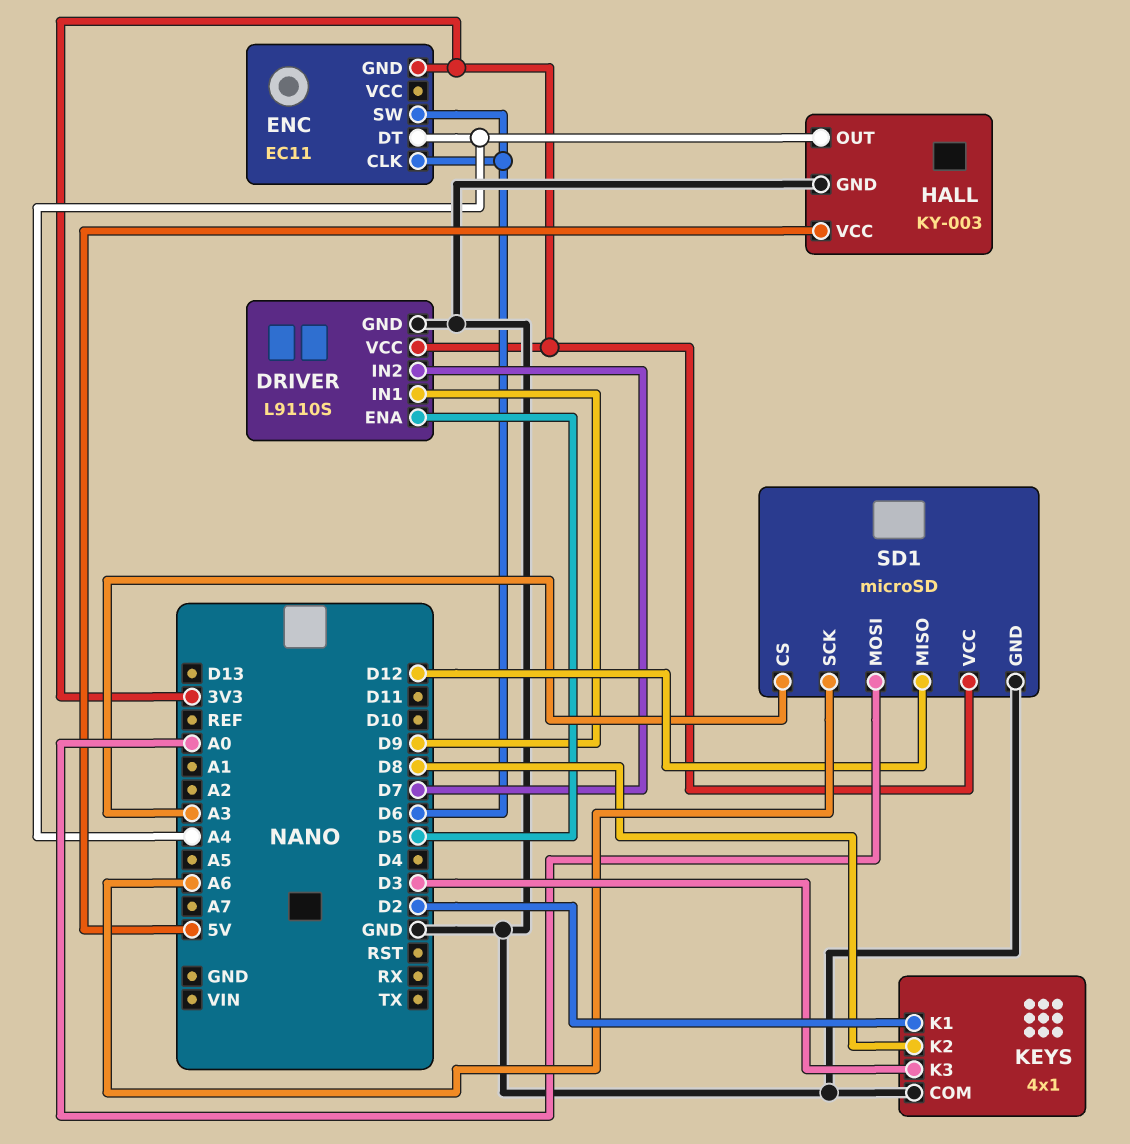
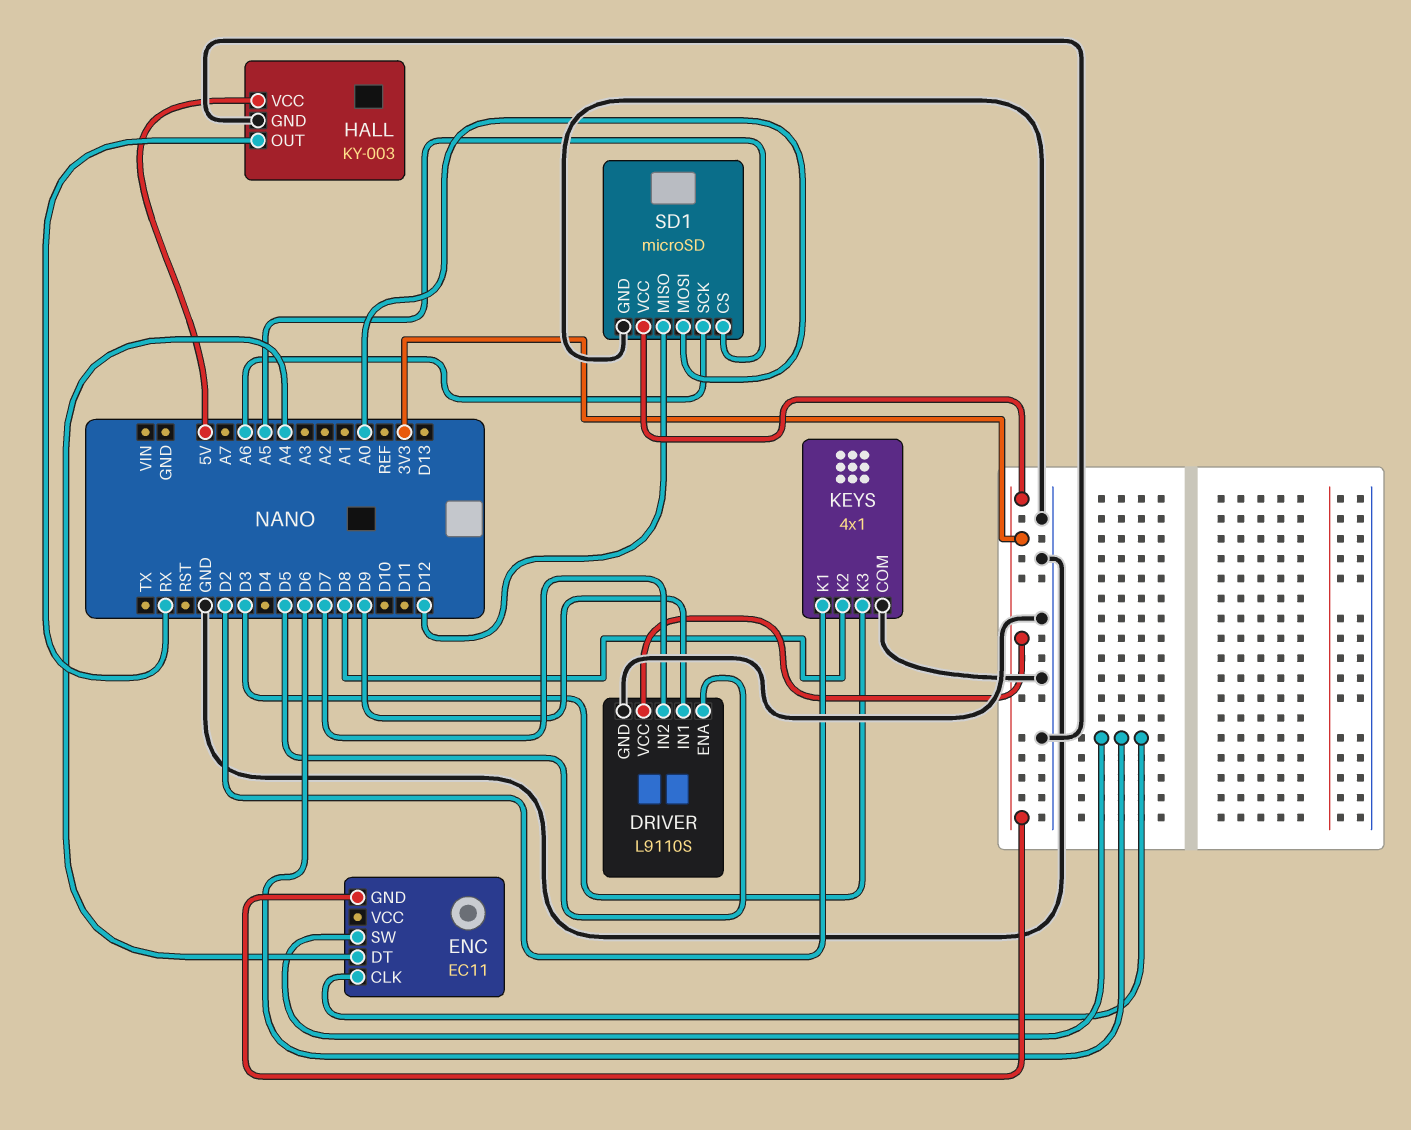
HALL pin OUT: A4 -> RX
SD1 pin CS: A3 -> A5

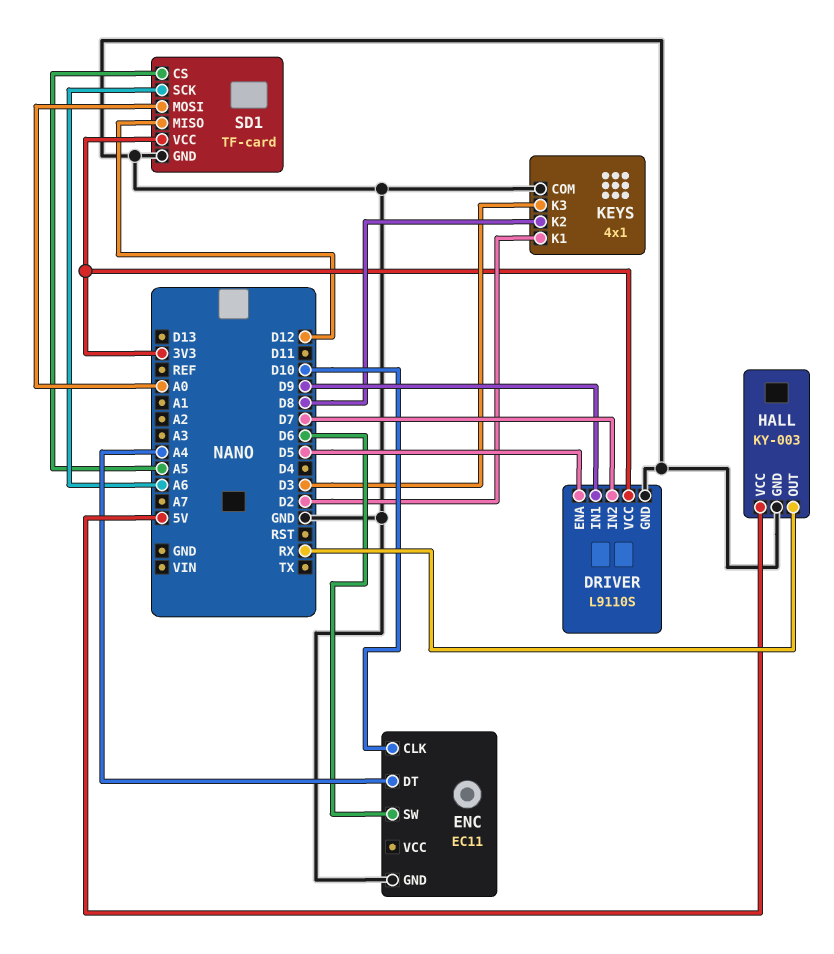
ENC pin CLK: D6 -> D10
ENC pin GND: 3V3 -> GND
SD1: microSD -> TF-card

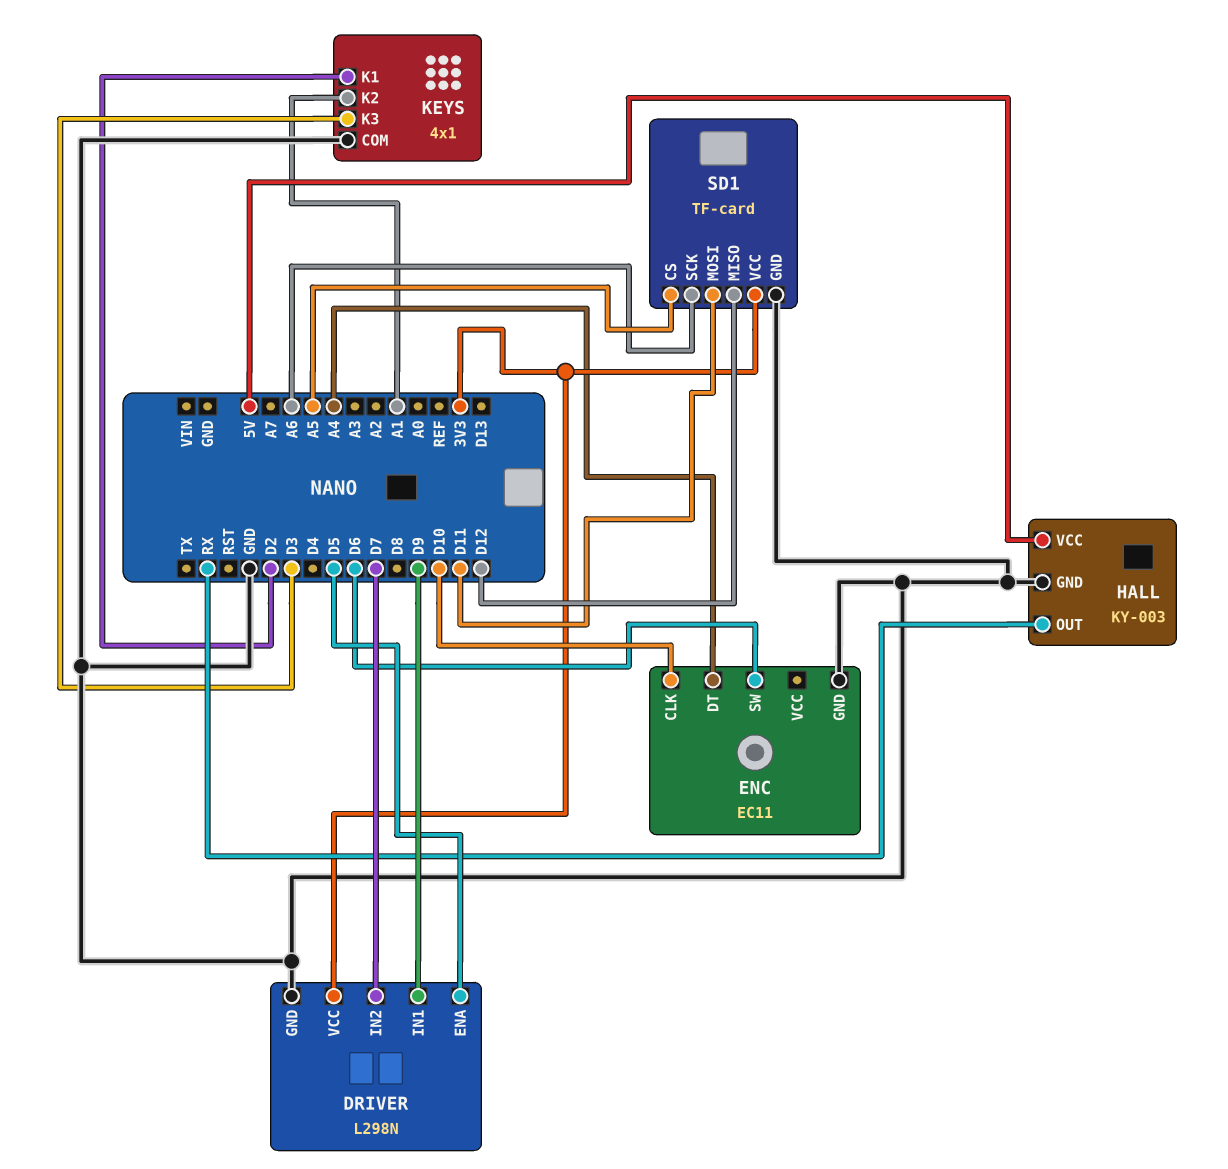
DRIVER: L9110S -> L298N
KEYS pin K2: D8 -> A1
SD1 pin MOSI: A0 -> D11

